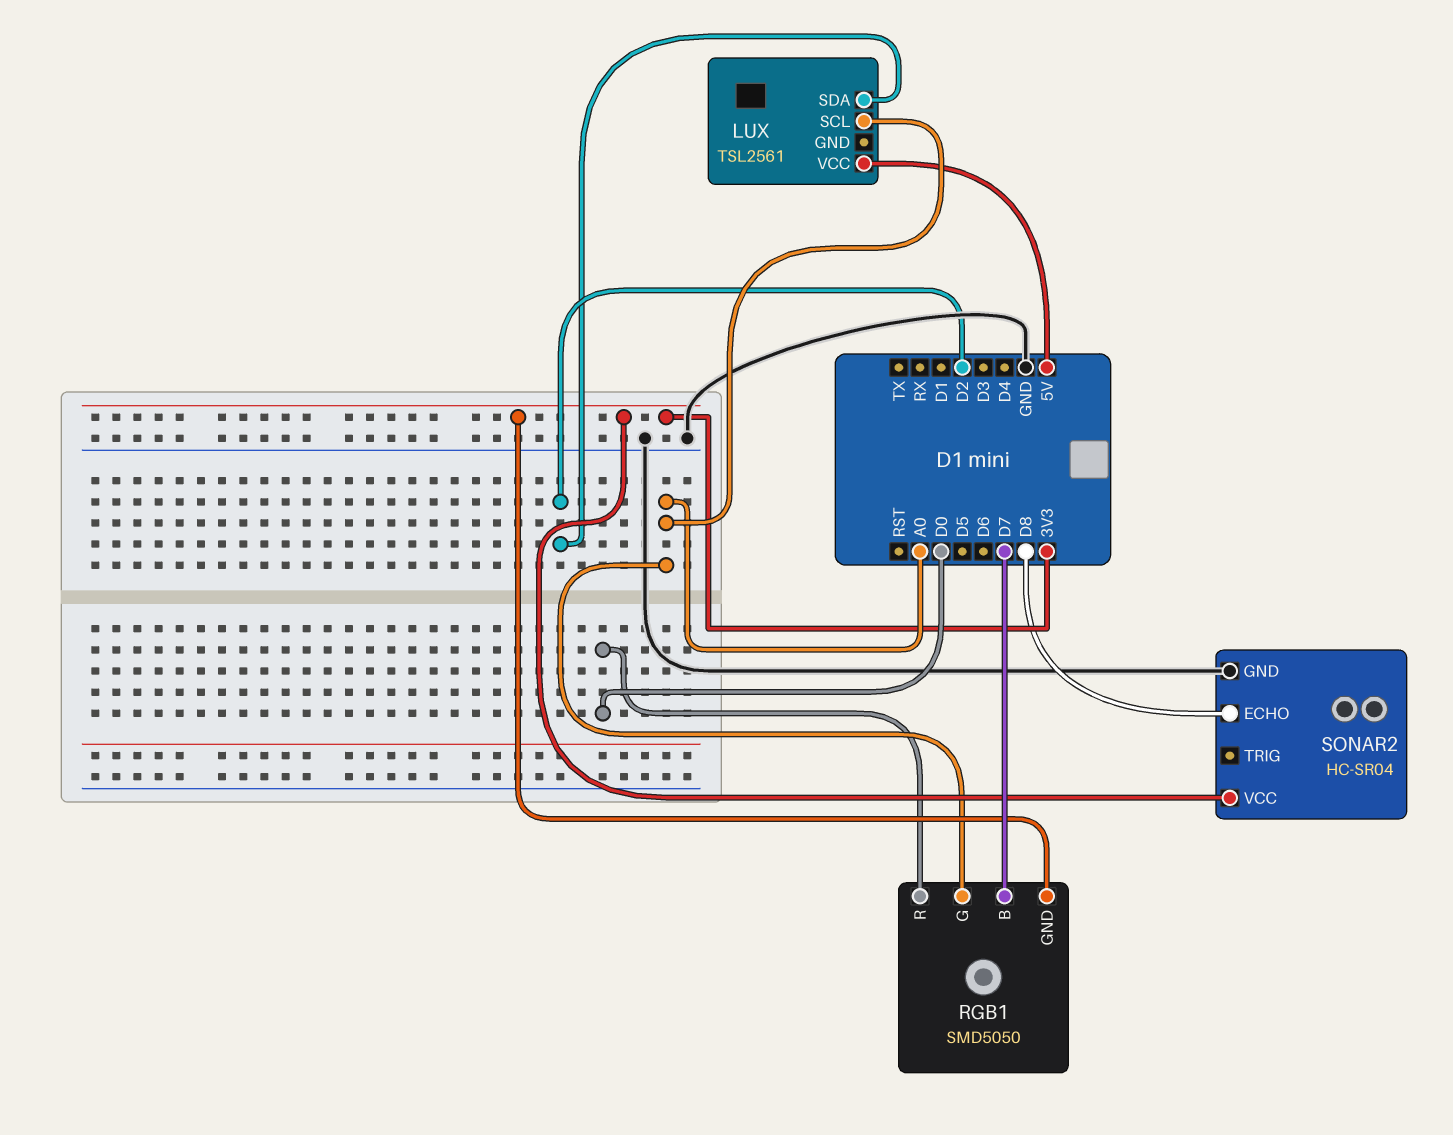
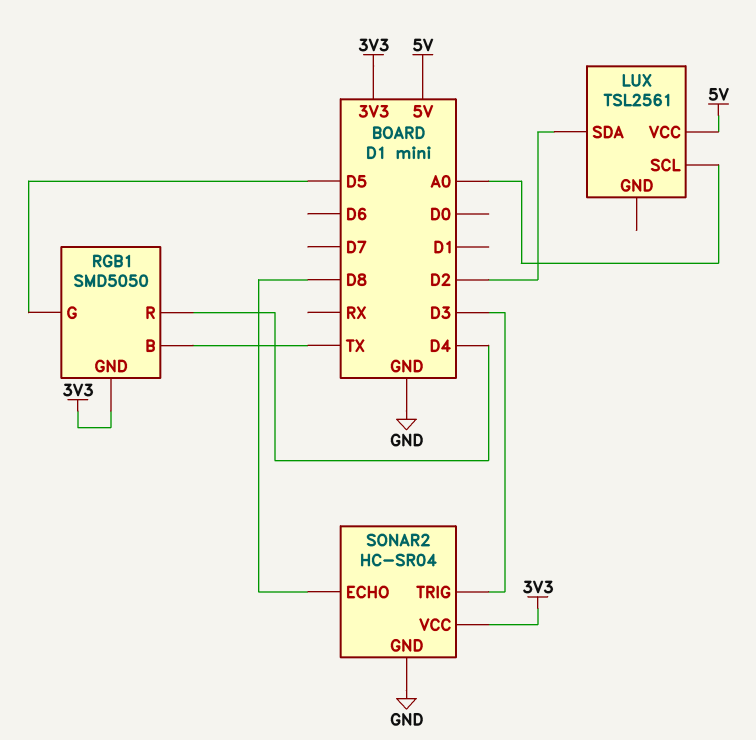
RGB1 pin B: D7 -> TX
RGB1 pin G: A0 -> D5
RGB1 pin R: D0 -> D4
SONAR2 pin TRIG: none -> D3

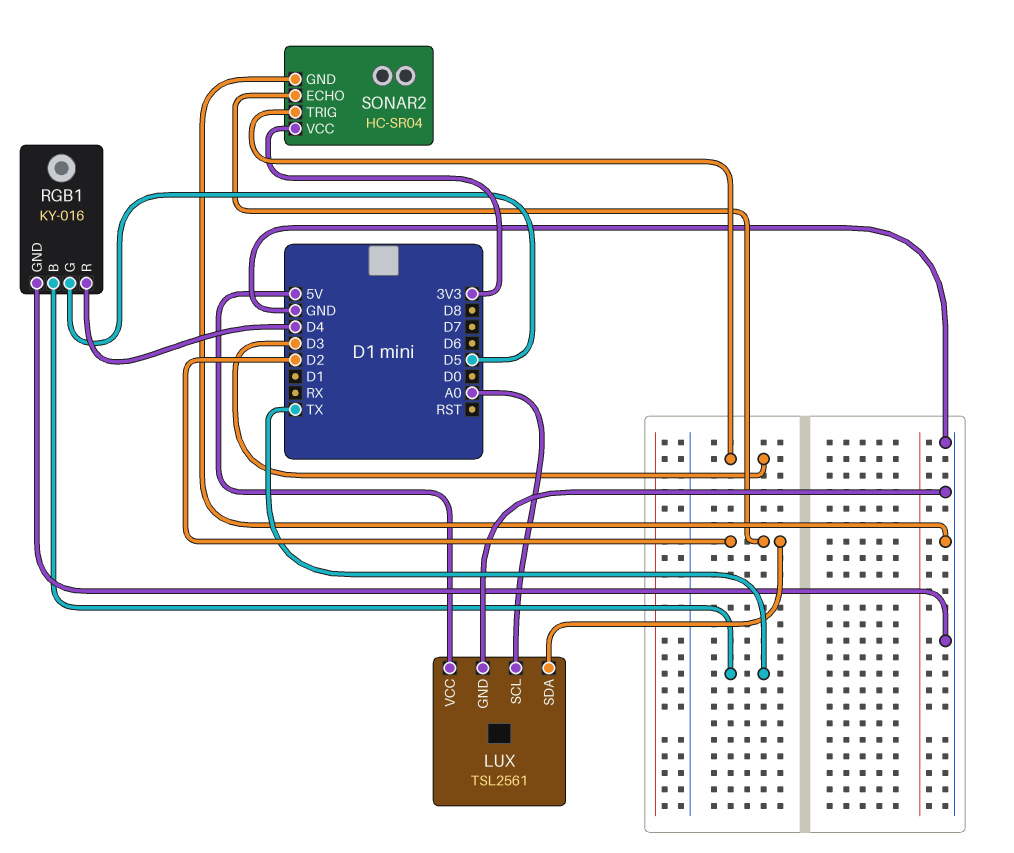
LUX pin GND: none -> GND
RGB1: SMD5050 -> KY-016
RGB1 pin GND: 3V3 -> GND
SONAR2 pin ECHO: D8 -> D2

